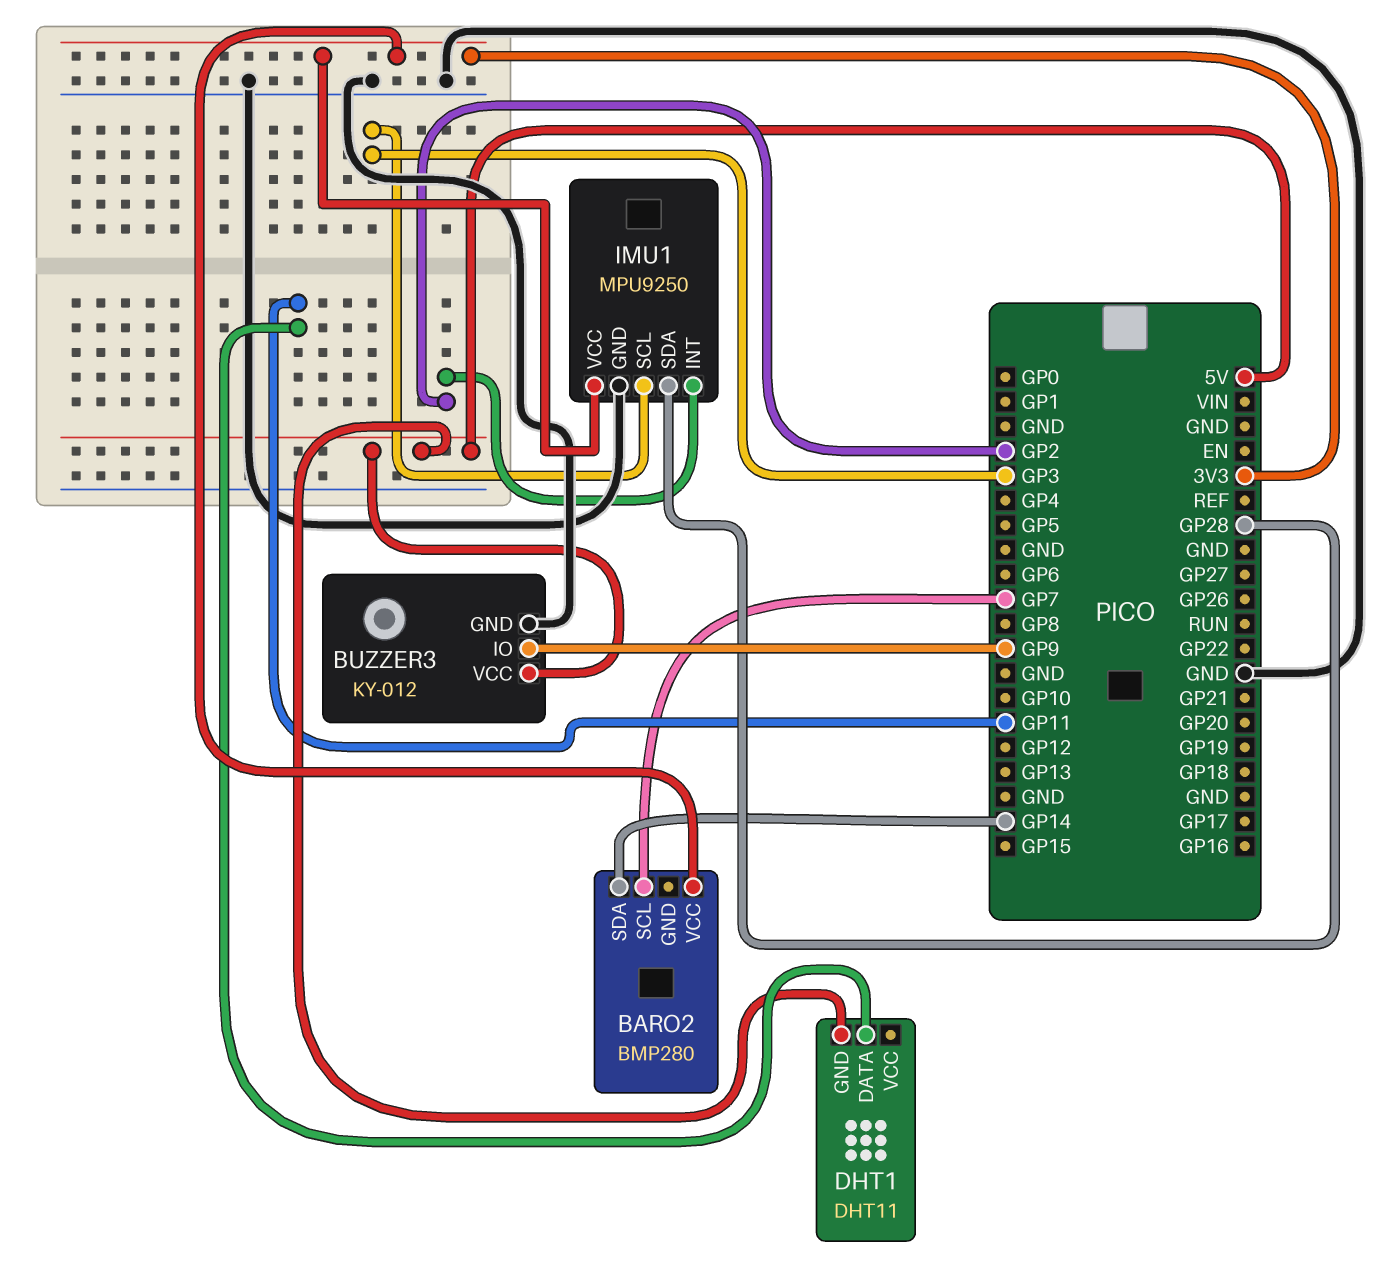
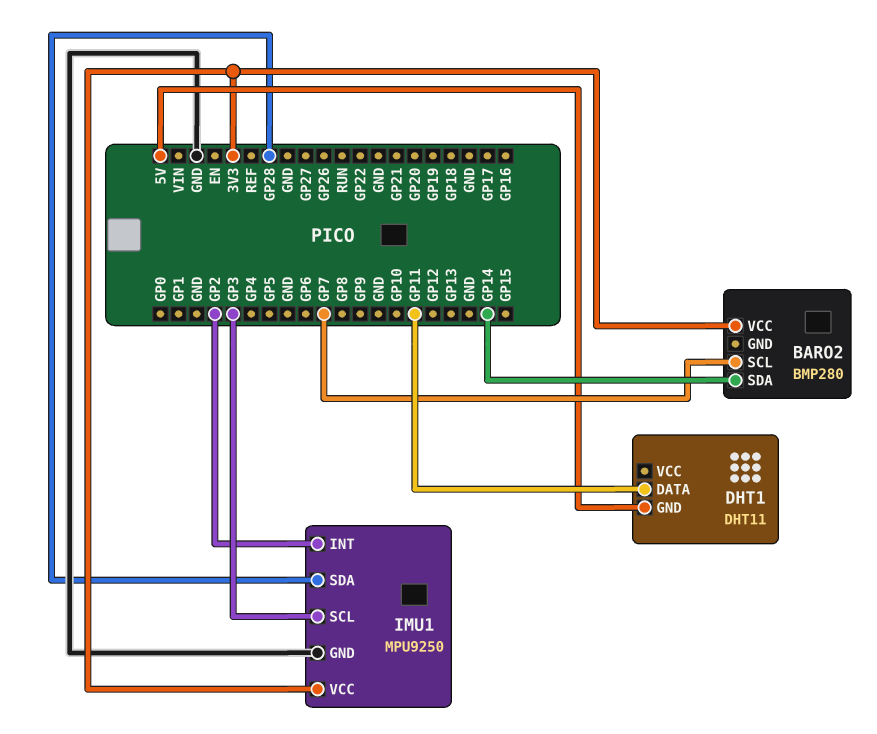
BUZZER3: KY-012 -> none
BUZZER3 pin GND: GND -> none
BUZZER3 pin IO: GP9 -> none
BUZZER3 pin VCC: 5V -> none

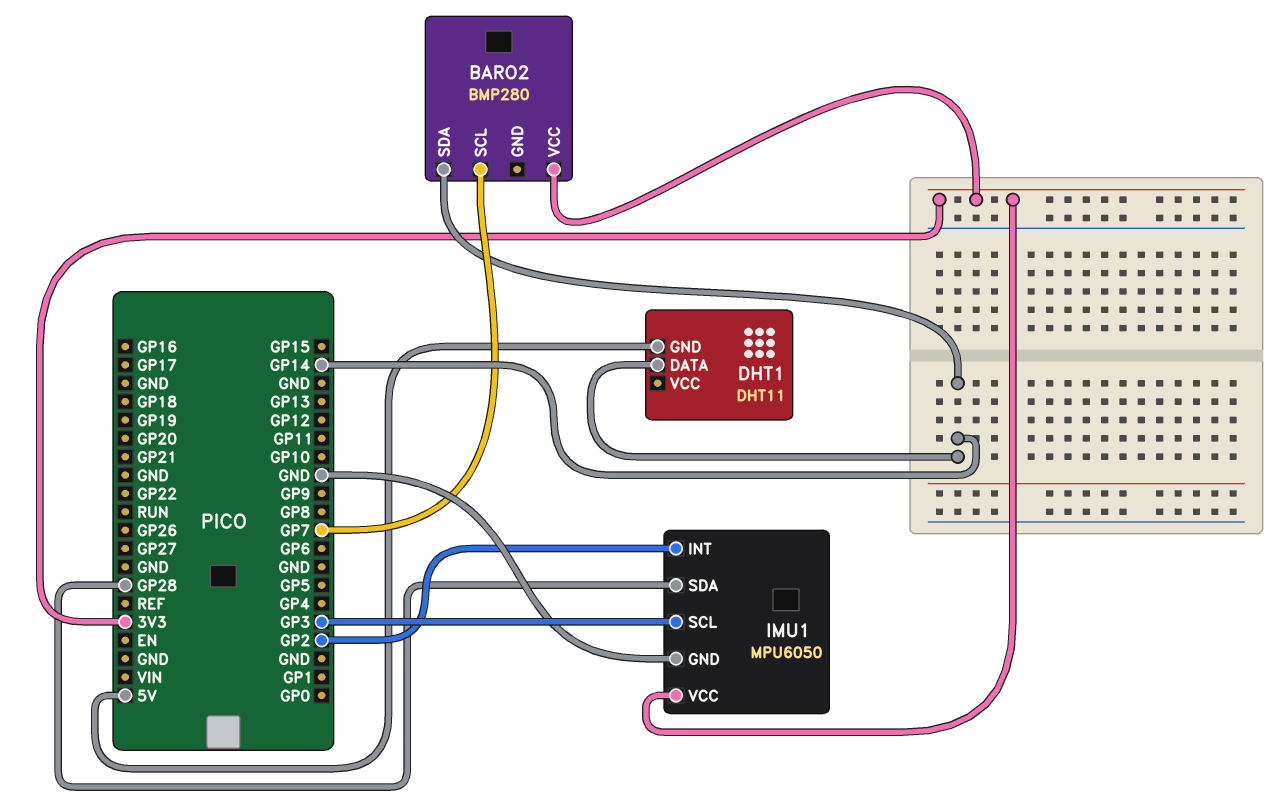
DHT1 pin DATA: GP11 -> GP14
IMU1: MPU9250 -> MPU6050

